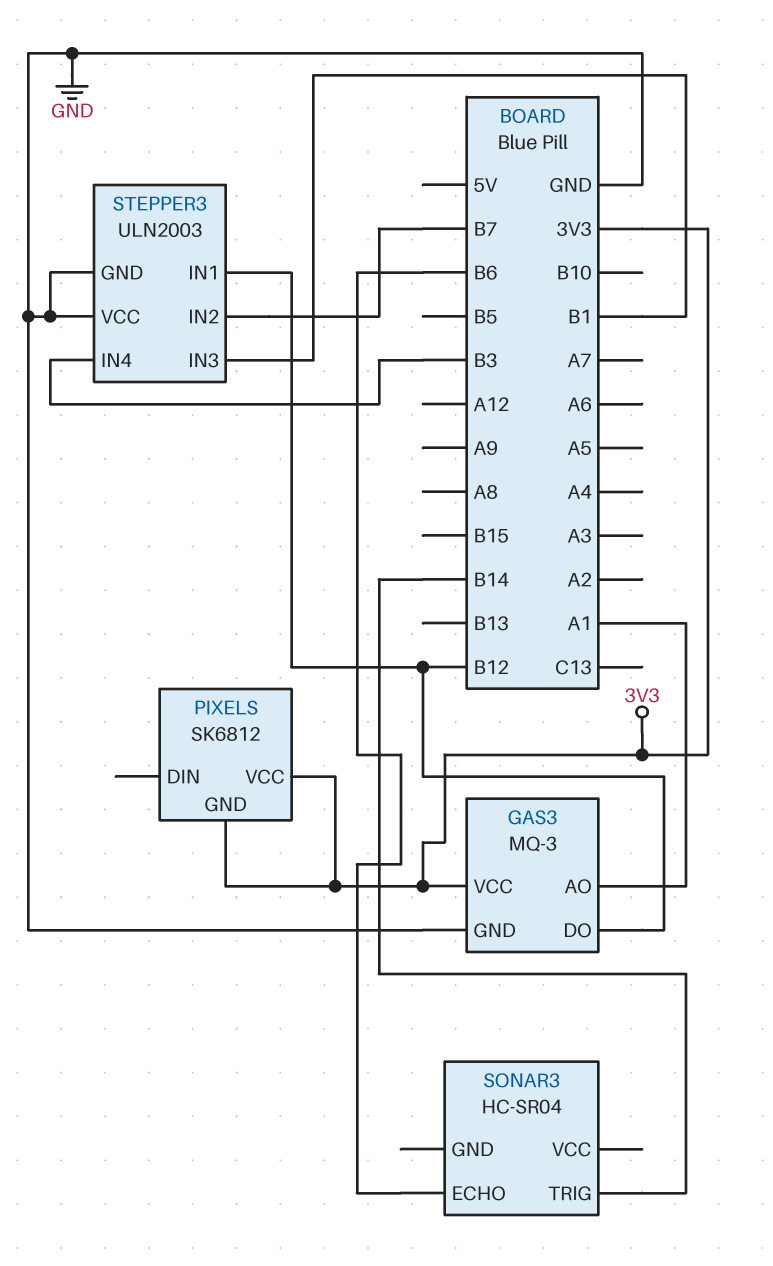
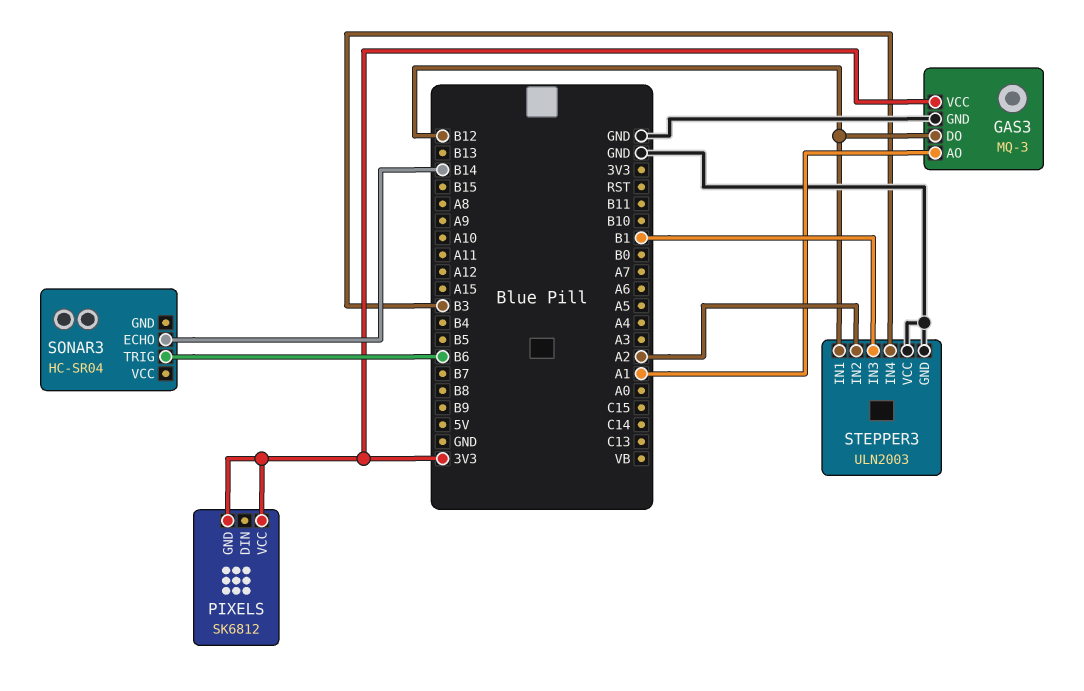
SONAR3 pin ECHO: B6 -> B14
SONAR3 pin TRIG: B14 -> B6
STEPPER3 pin IN2: B7 -> A2

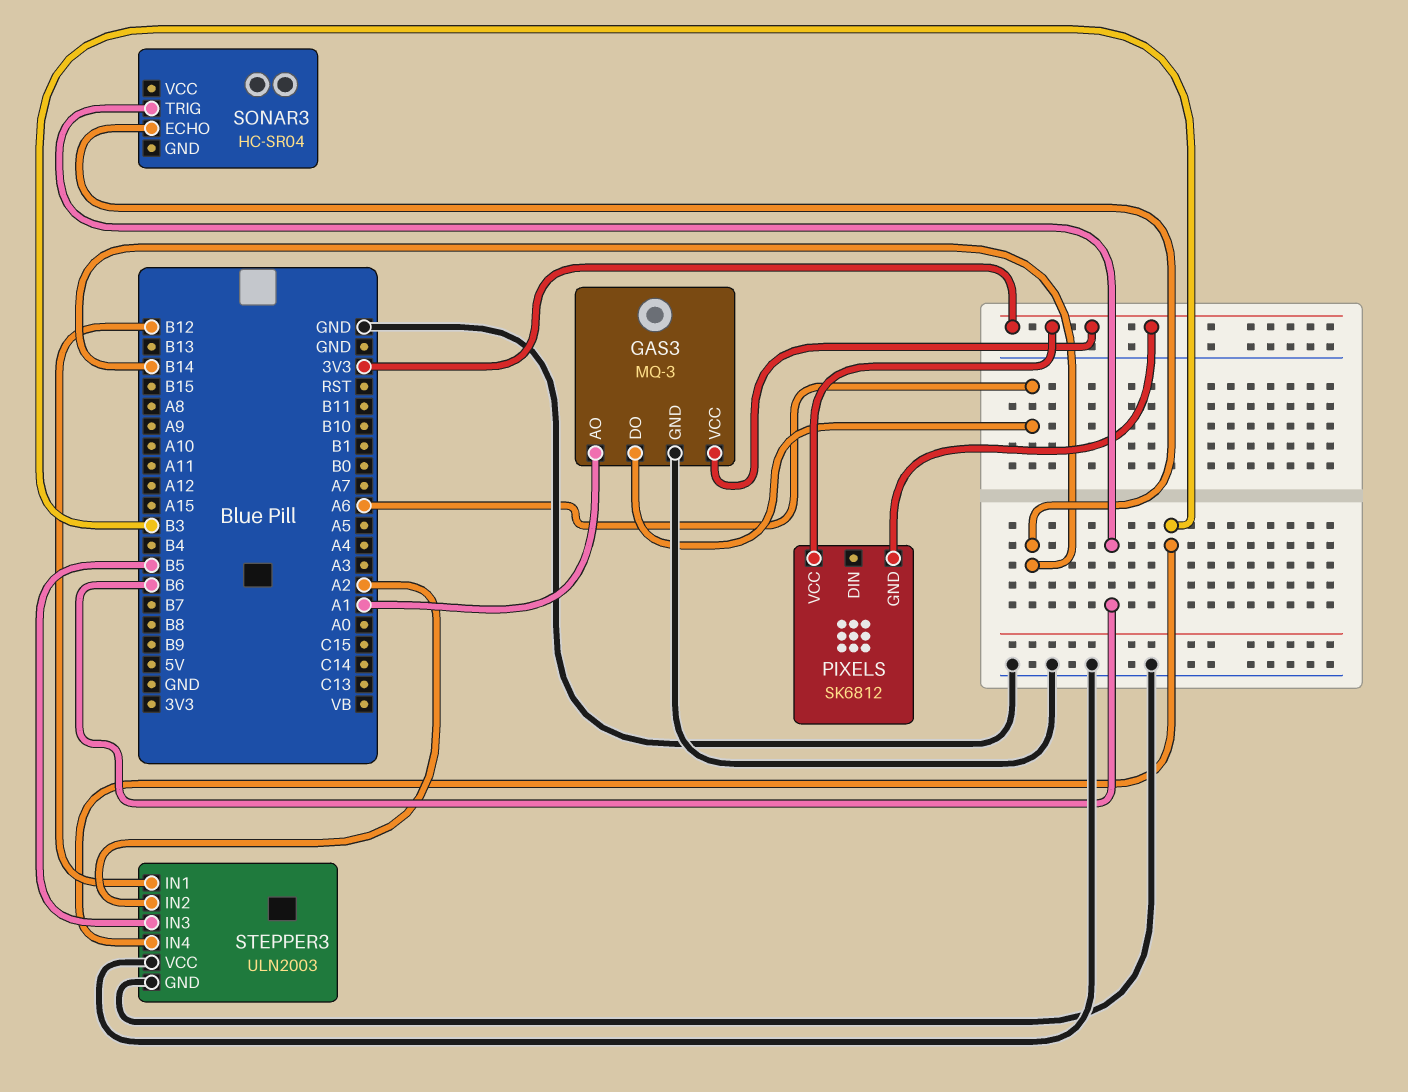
GAS3 pin DO: B12 -> A6
STEPPER3 pin IN3: B1 -> B5

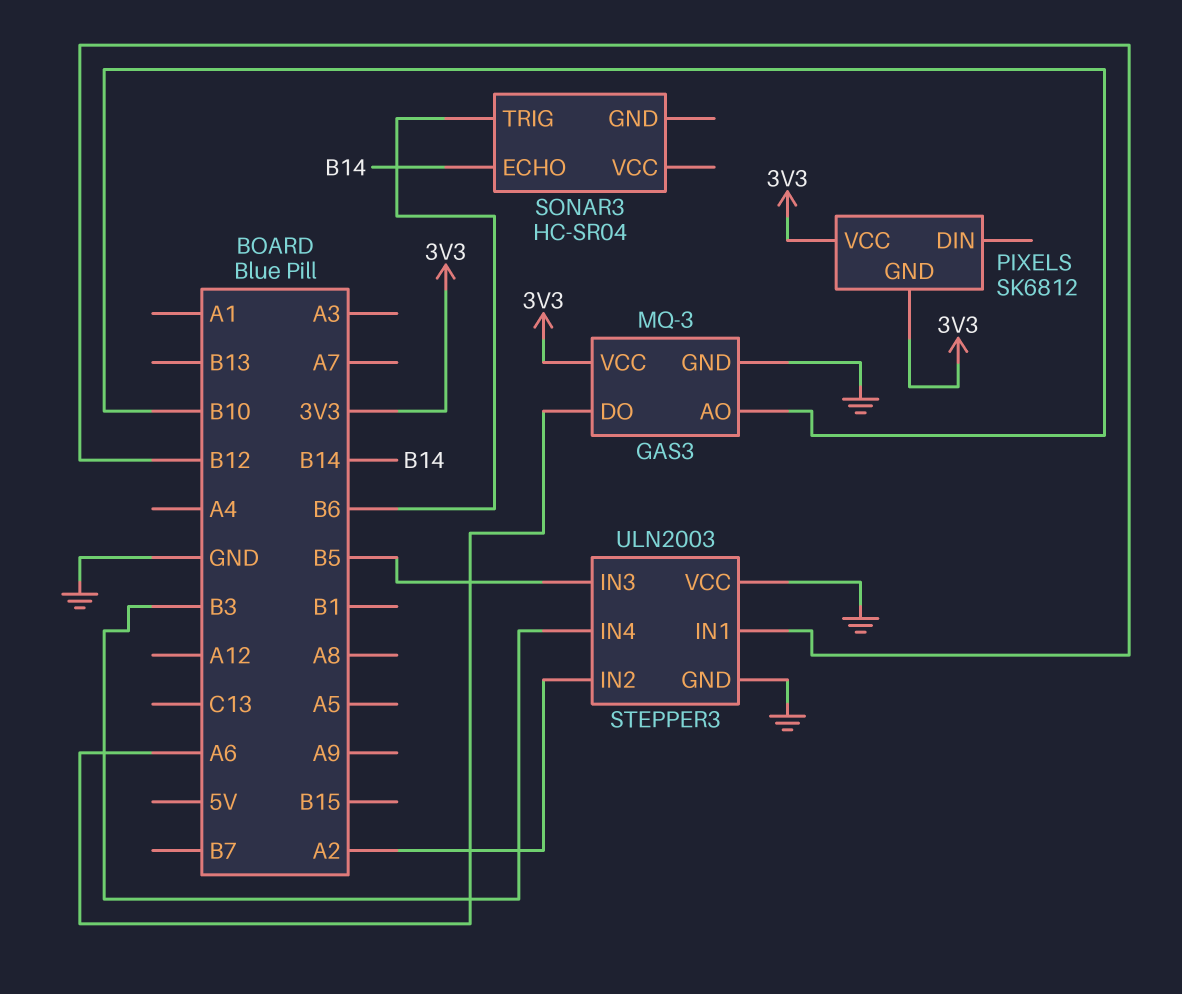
GAS3 pin AO: A1 -> B10

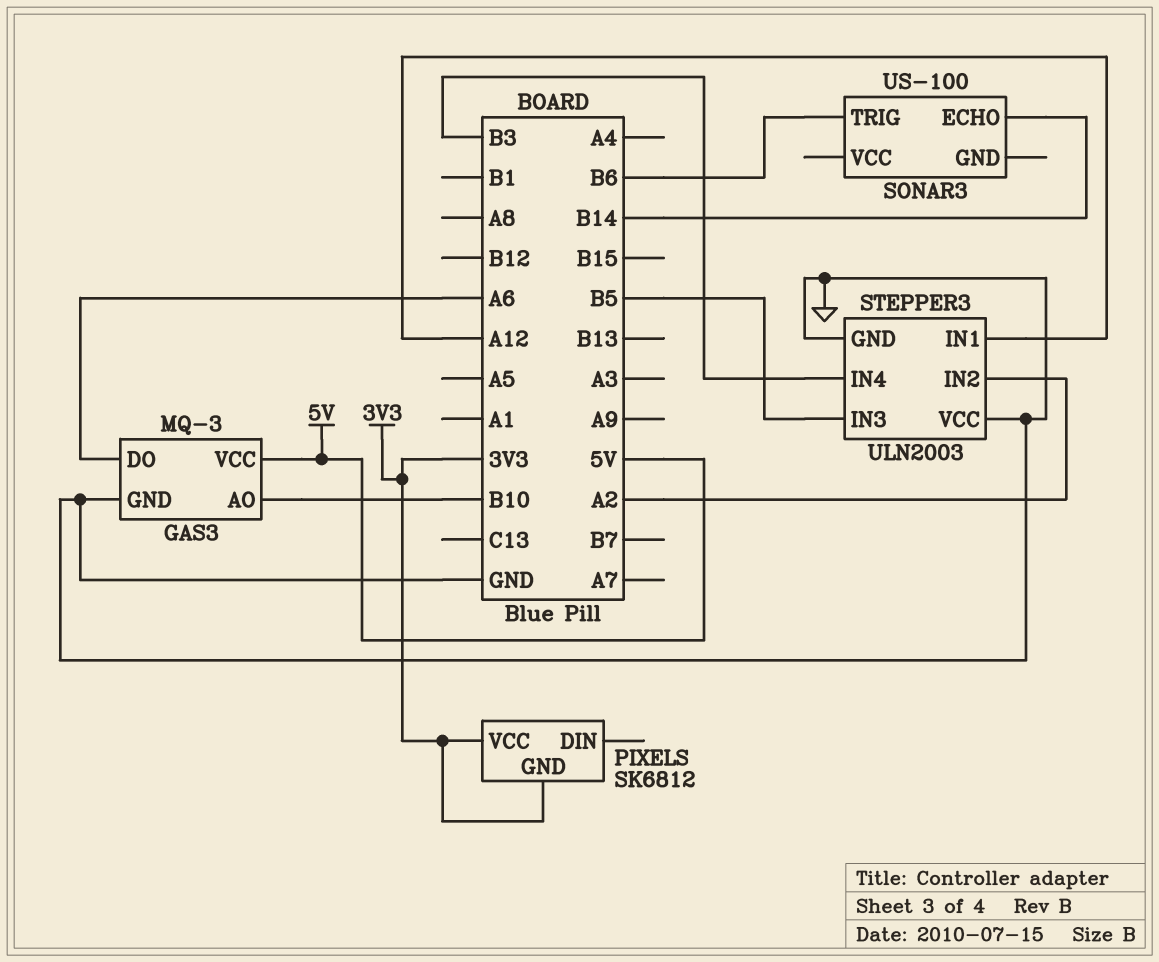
GAS3 pin VCC: 3V3 -> 5V
SONAR3: HC-SR04 -> US-100
STEPPER3 pin IN1: B12 -> A12

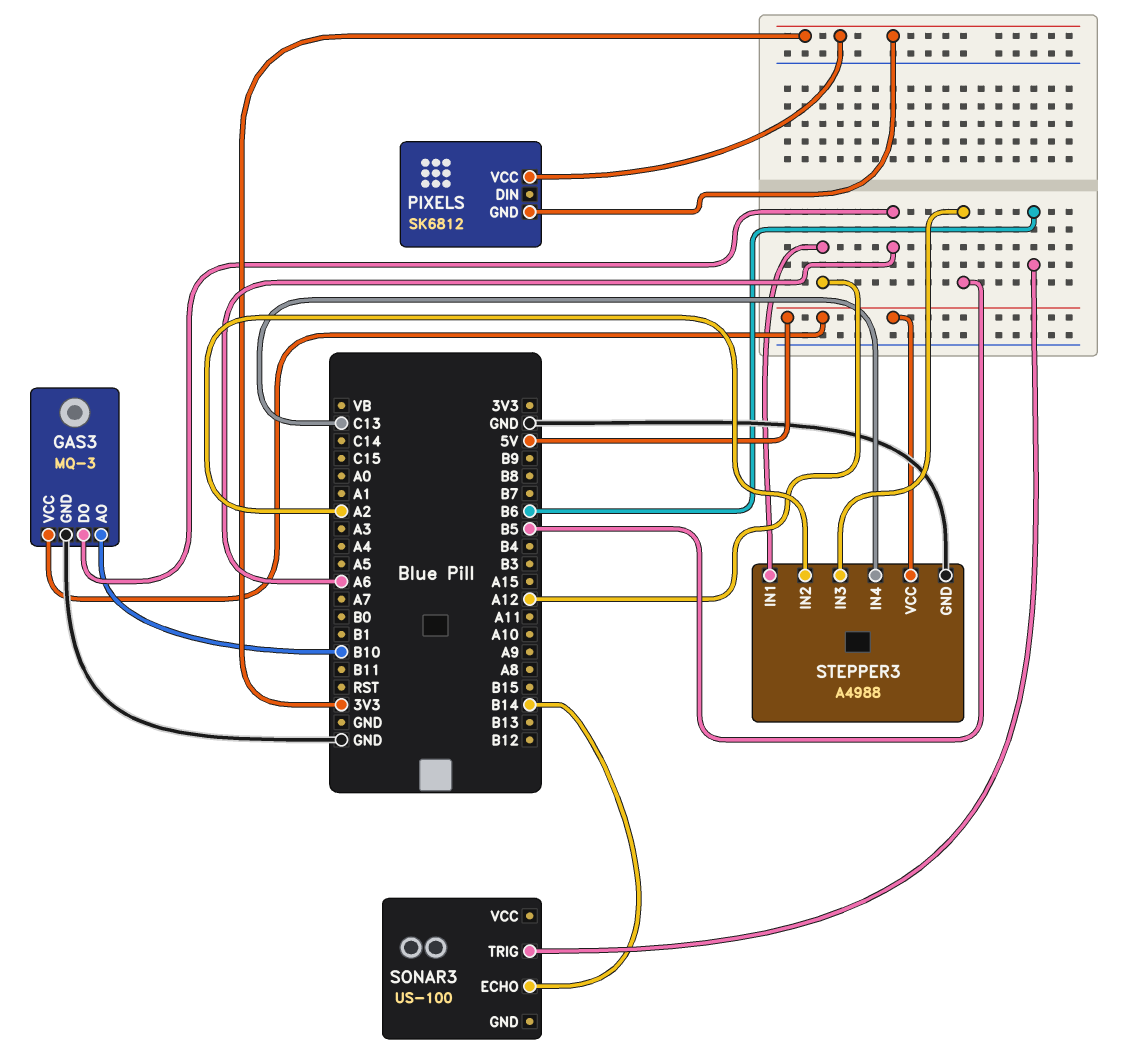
STEPPER3: ULN2003 -> A4988
STEPPER3 pin IN4: B3 -> C13
STEPPER3 pin VCC: GND -> 5V

